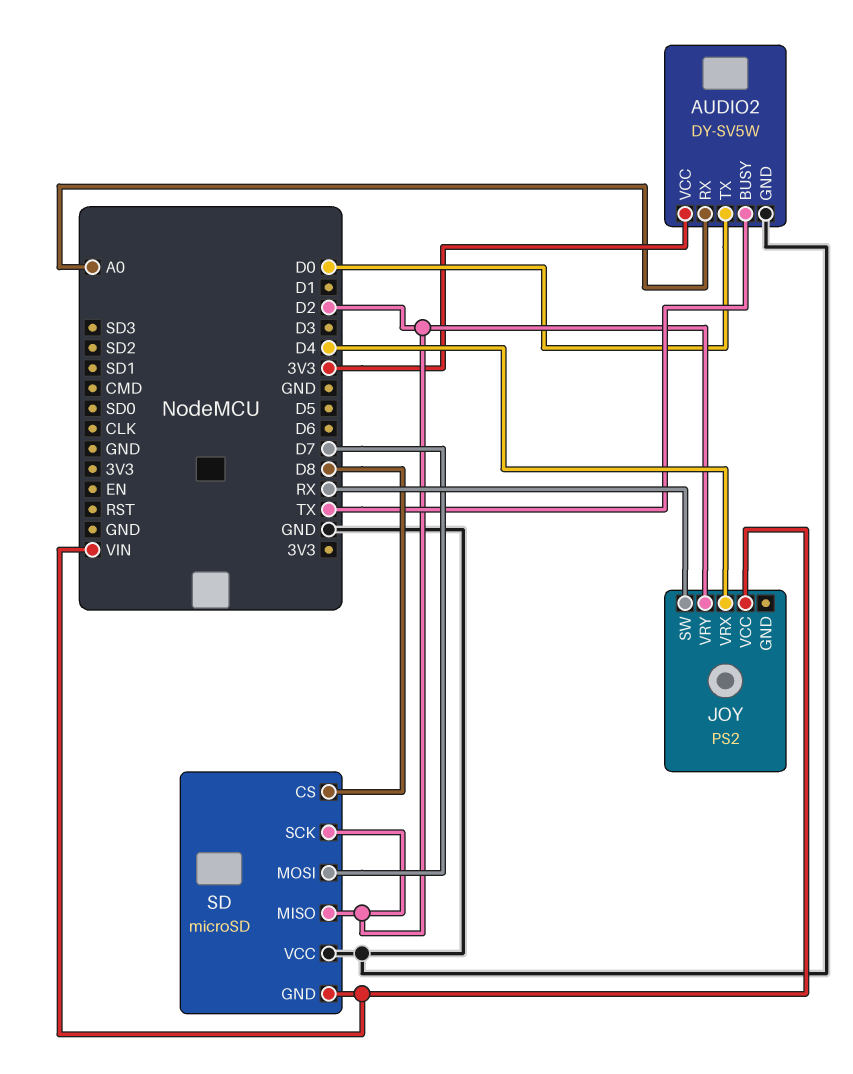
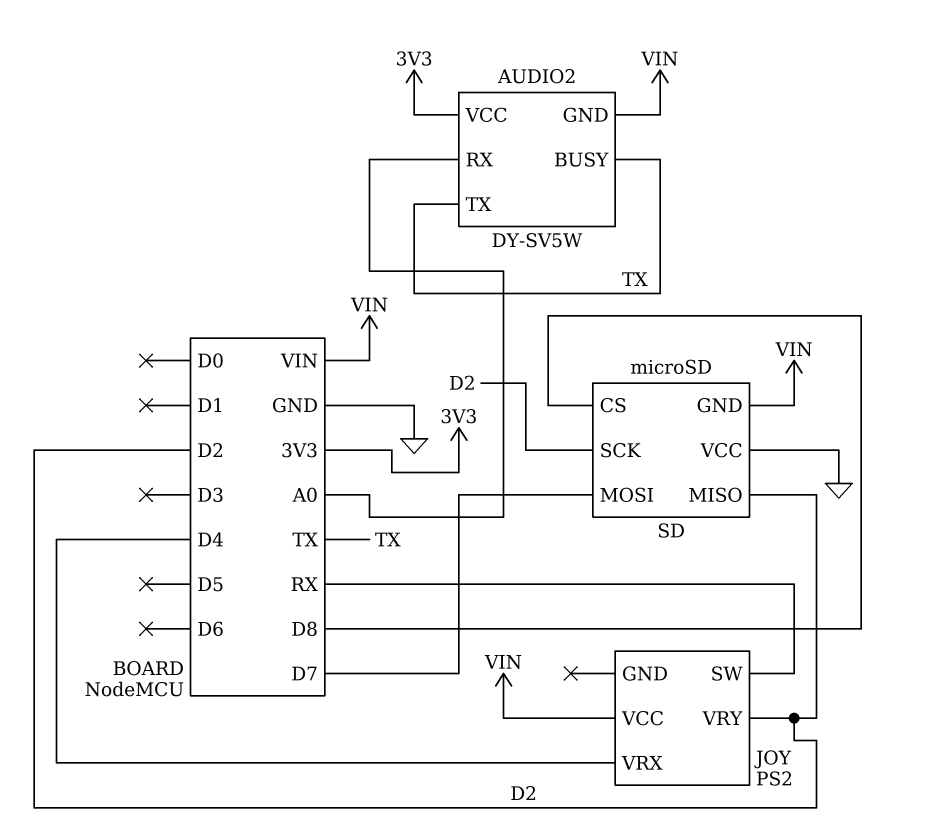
AUDIO2 pin GND: GND -> VIN
AUDIO2 pin TX: D0 -> TX

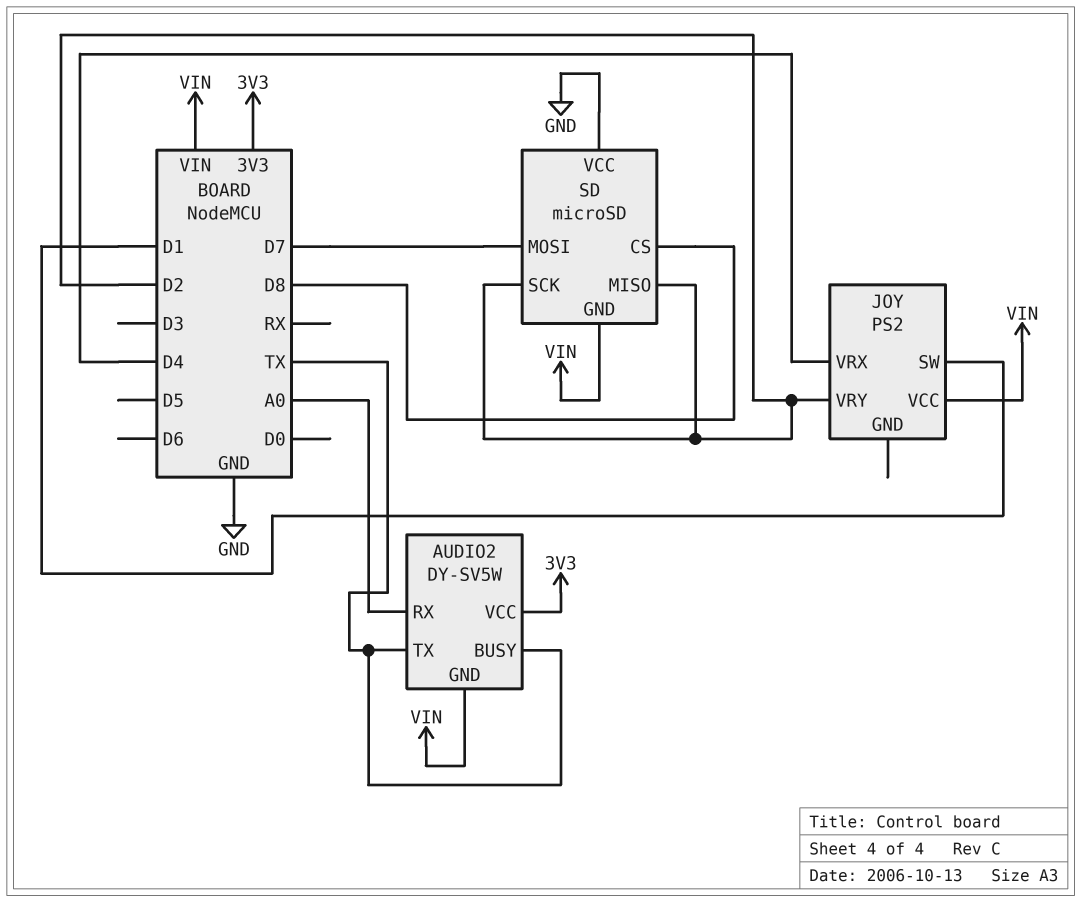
JOY pin SW: RX -> D1

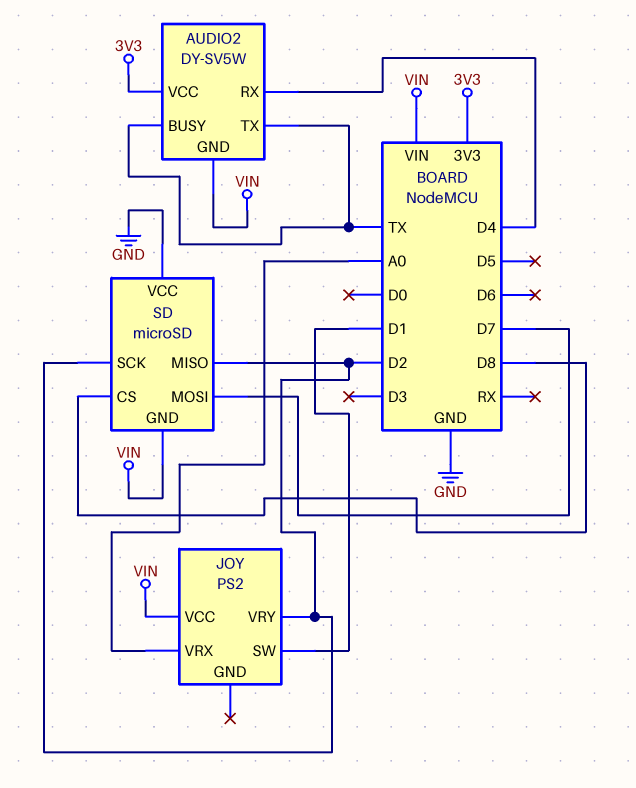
AUDIO2 pin RX: A0 -> D4
JOY pin VRX: D4 -> A0

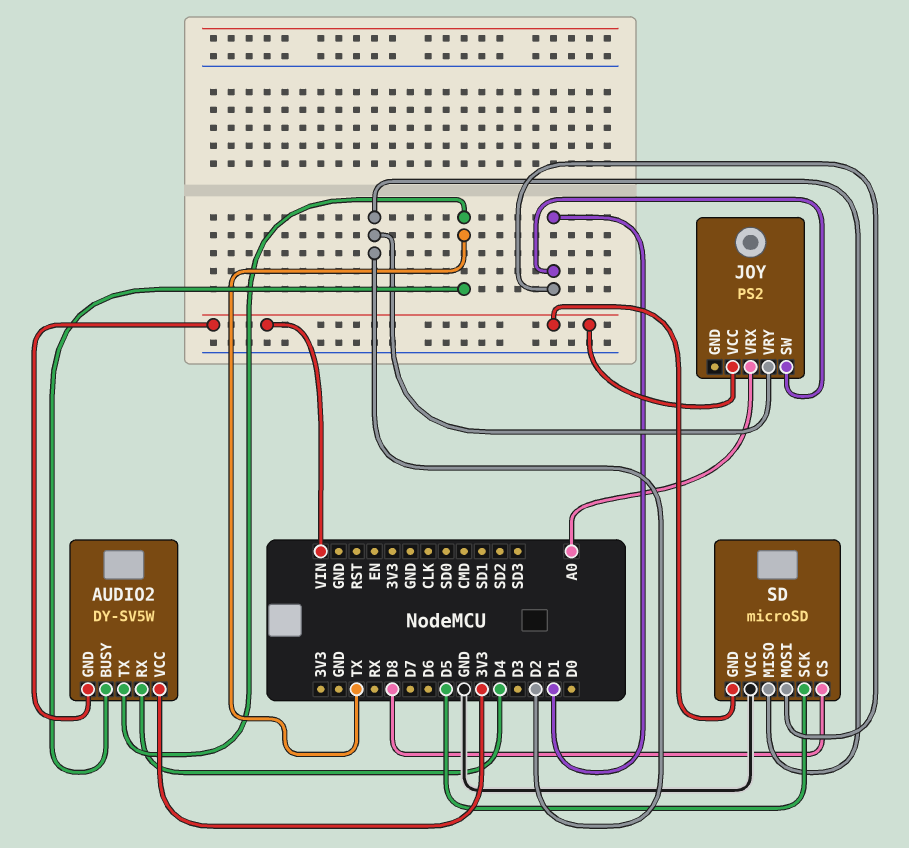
SD pin MOSI: D7 -> D1
SD pin SCK: D2 -> D5

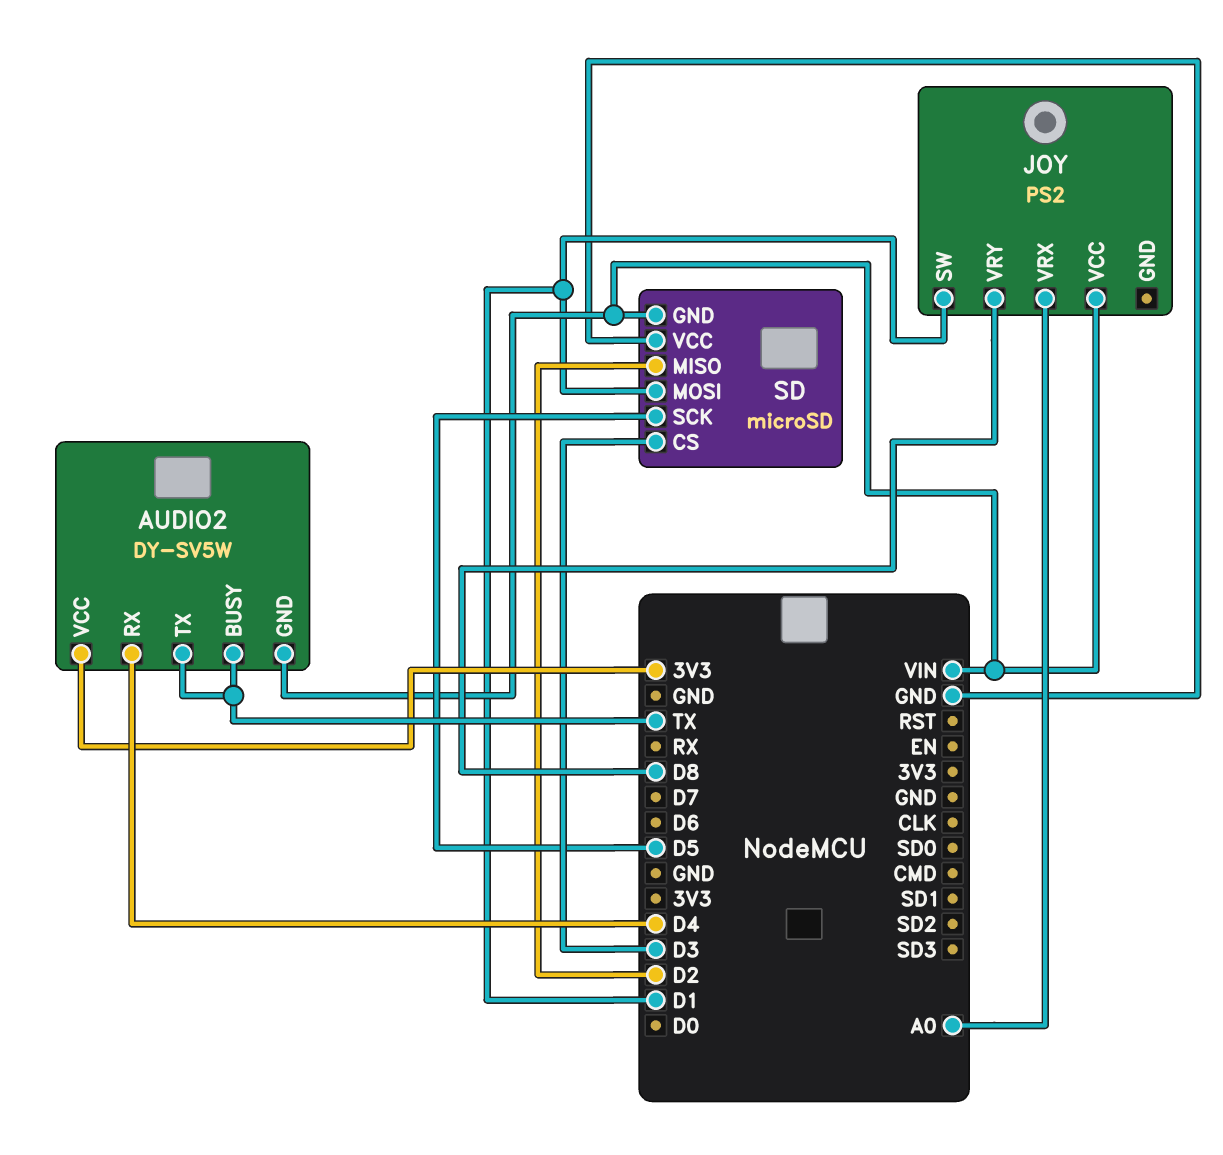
JOY pin VRY: D2 -> D8
SD pin CS: D8 -> D3

